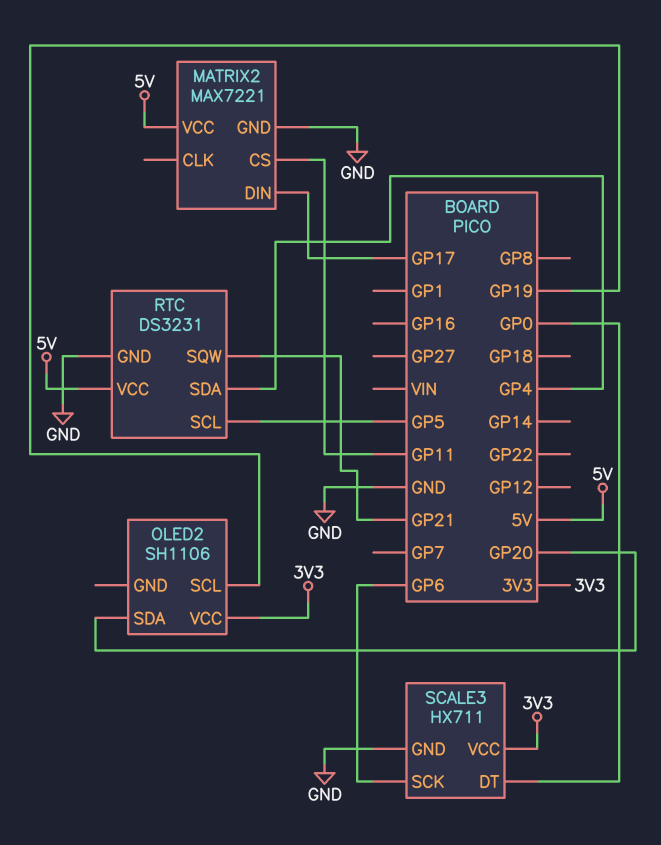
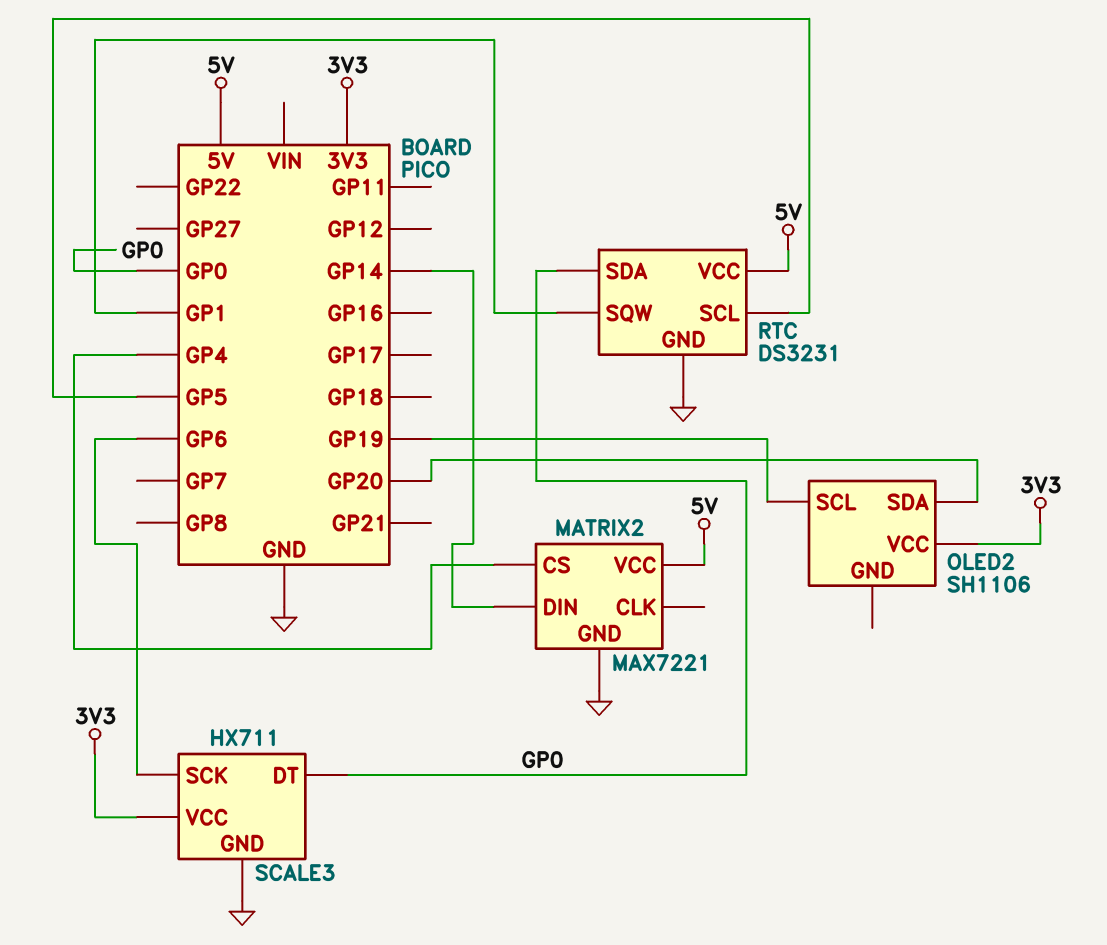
MATRIX2 pin CS: GP11 -> GP4
MATRIX2 pin DIN: GP17 -> GP14
RTC pin SDA: GP4 -> GP0
RTC pin SQW: GP21 -> GP1

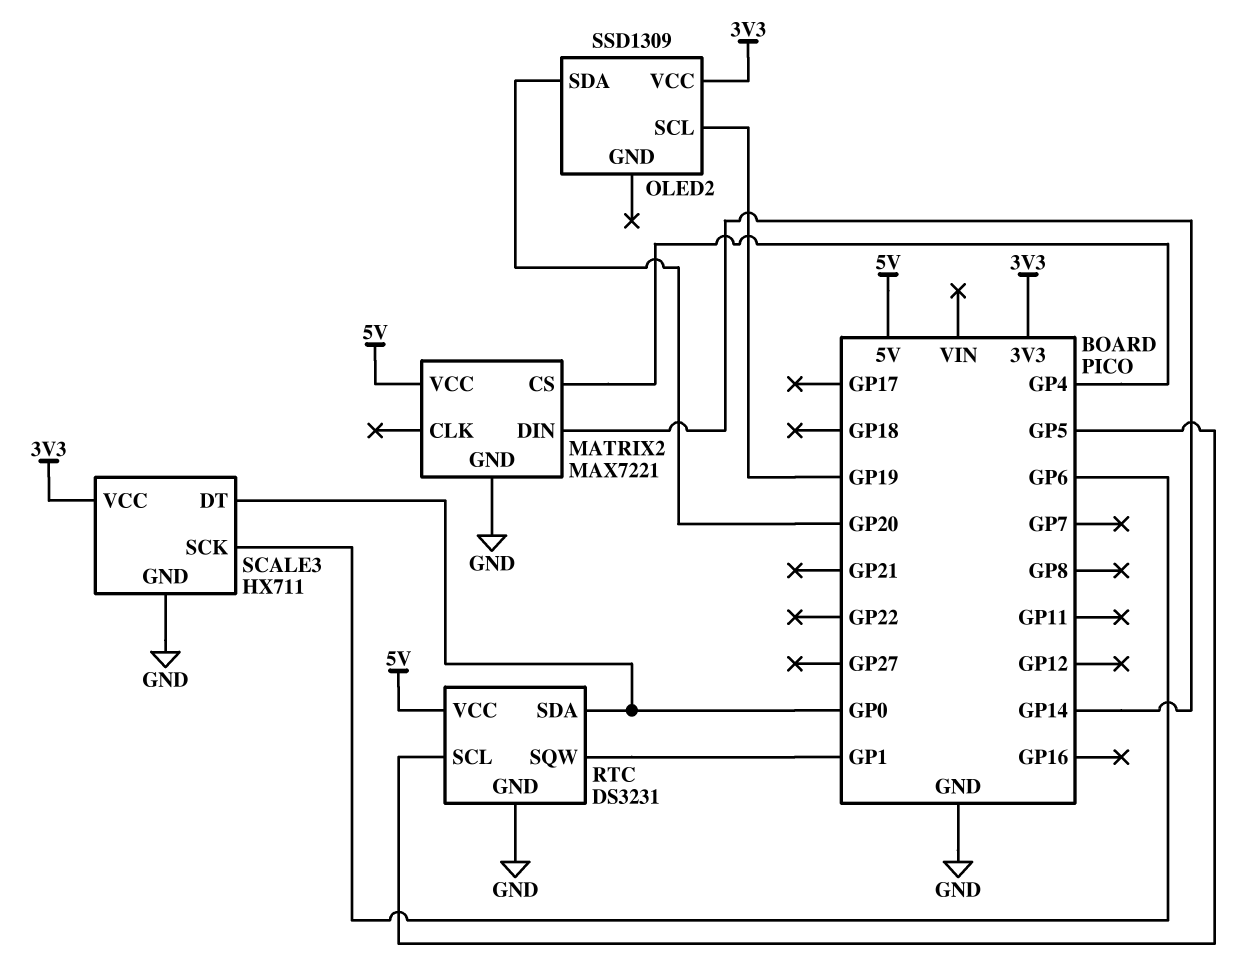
OLED2: SH1106 -> SSD1309

